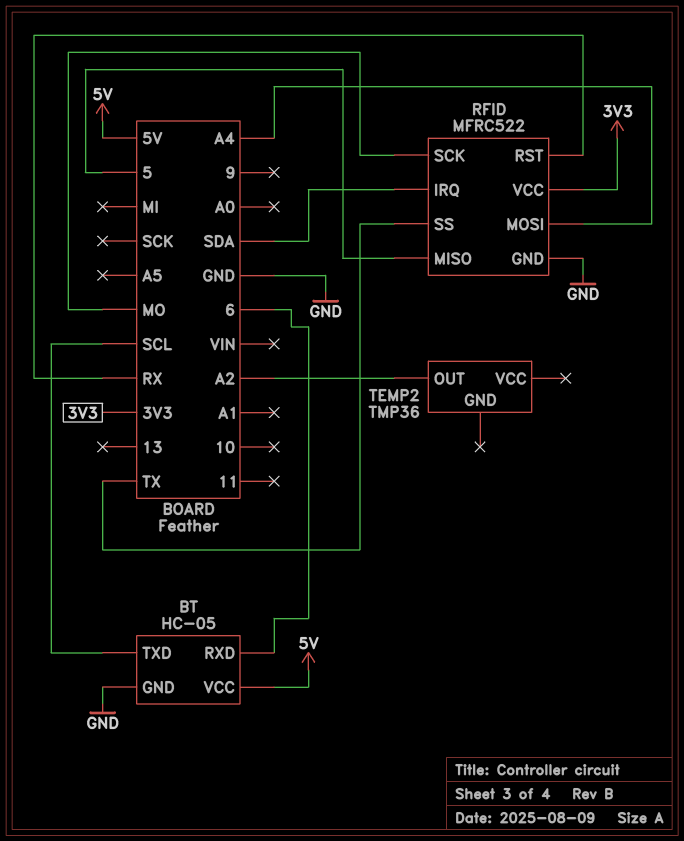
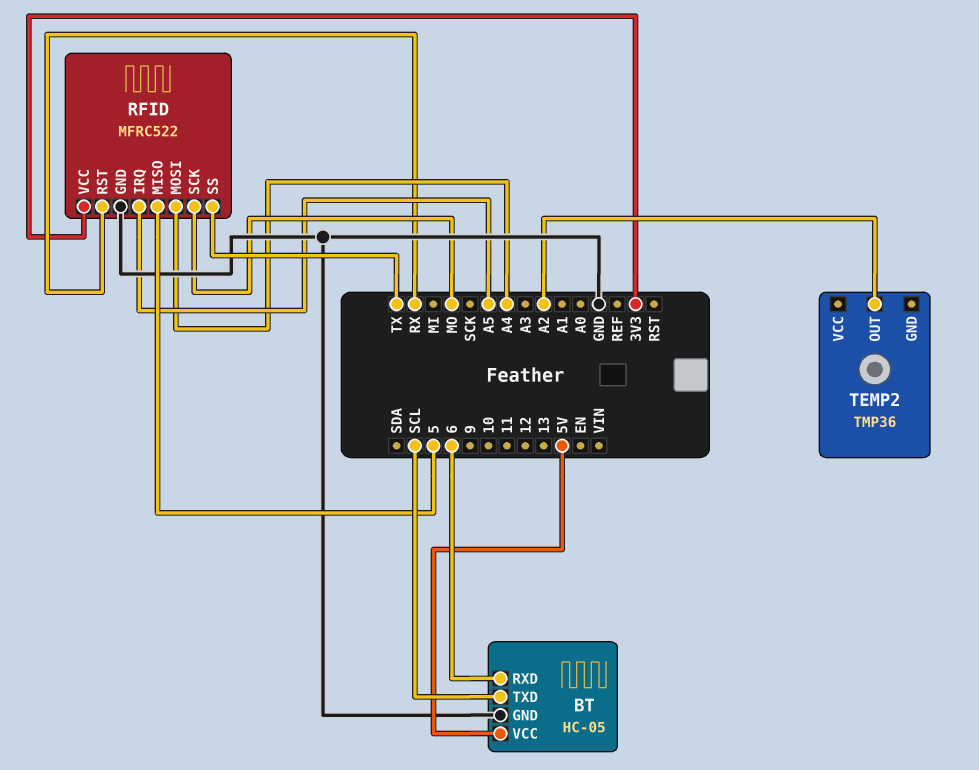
RFID pin IRQ: SDA -> A5

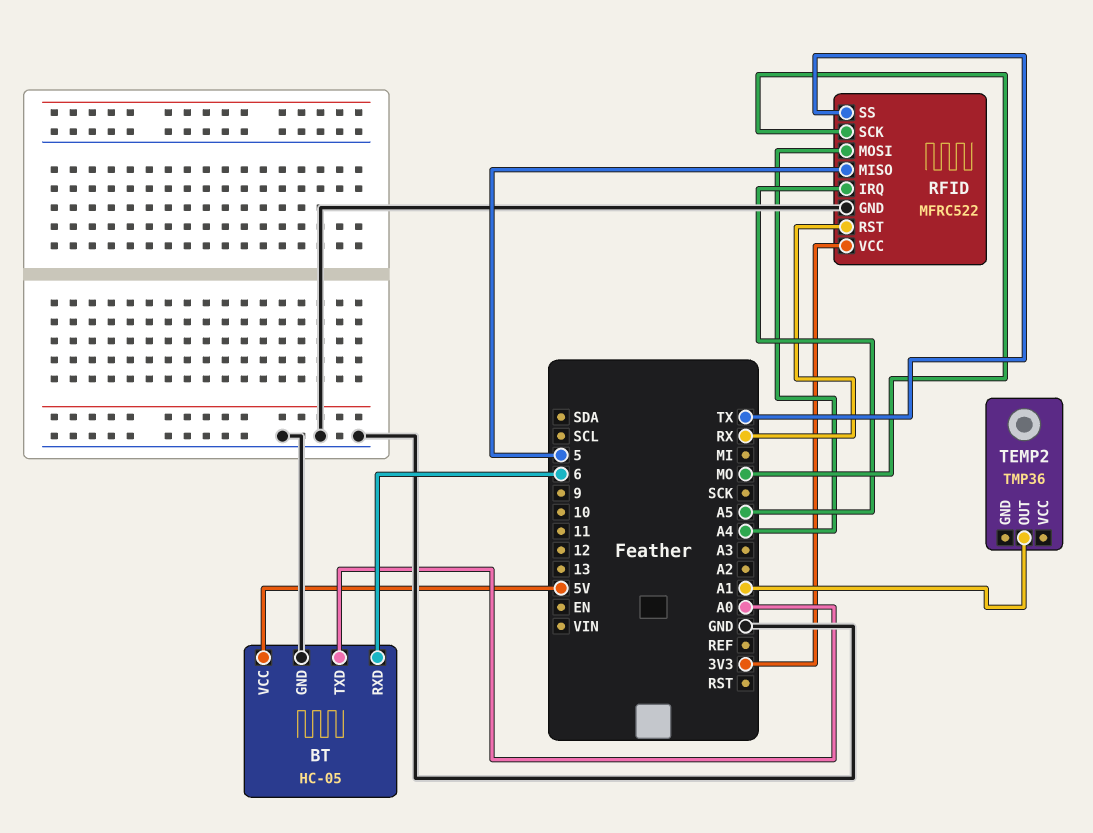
BT pin TXD: SCL -> A0
TEMP2 pin OUT: A2 -> A1

